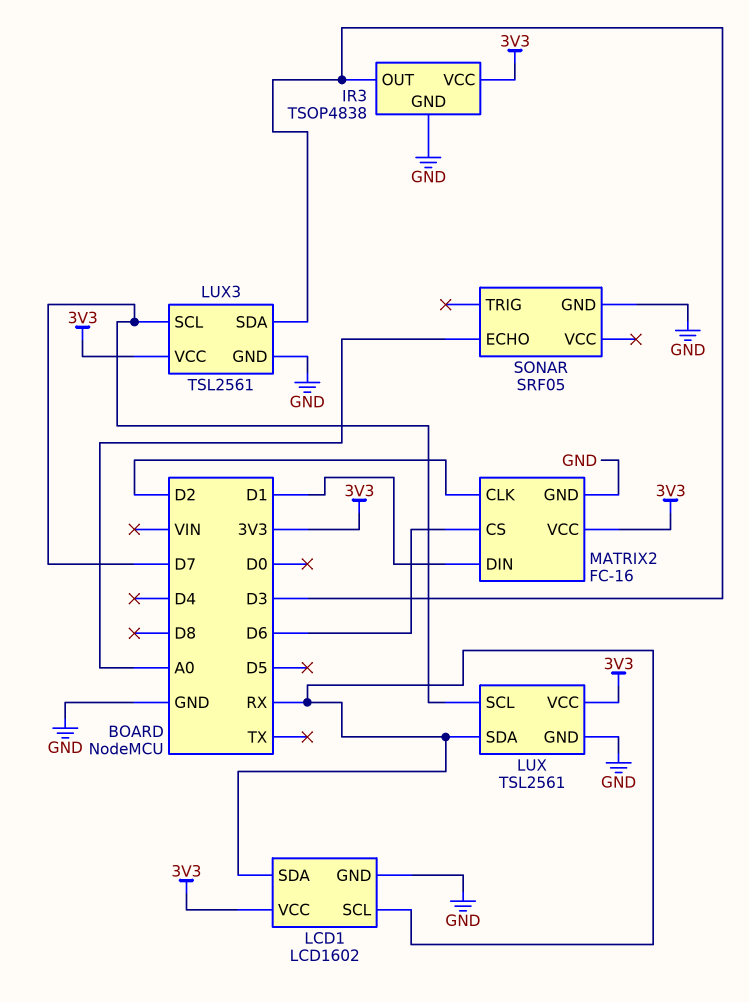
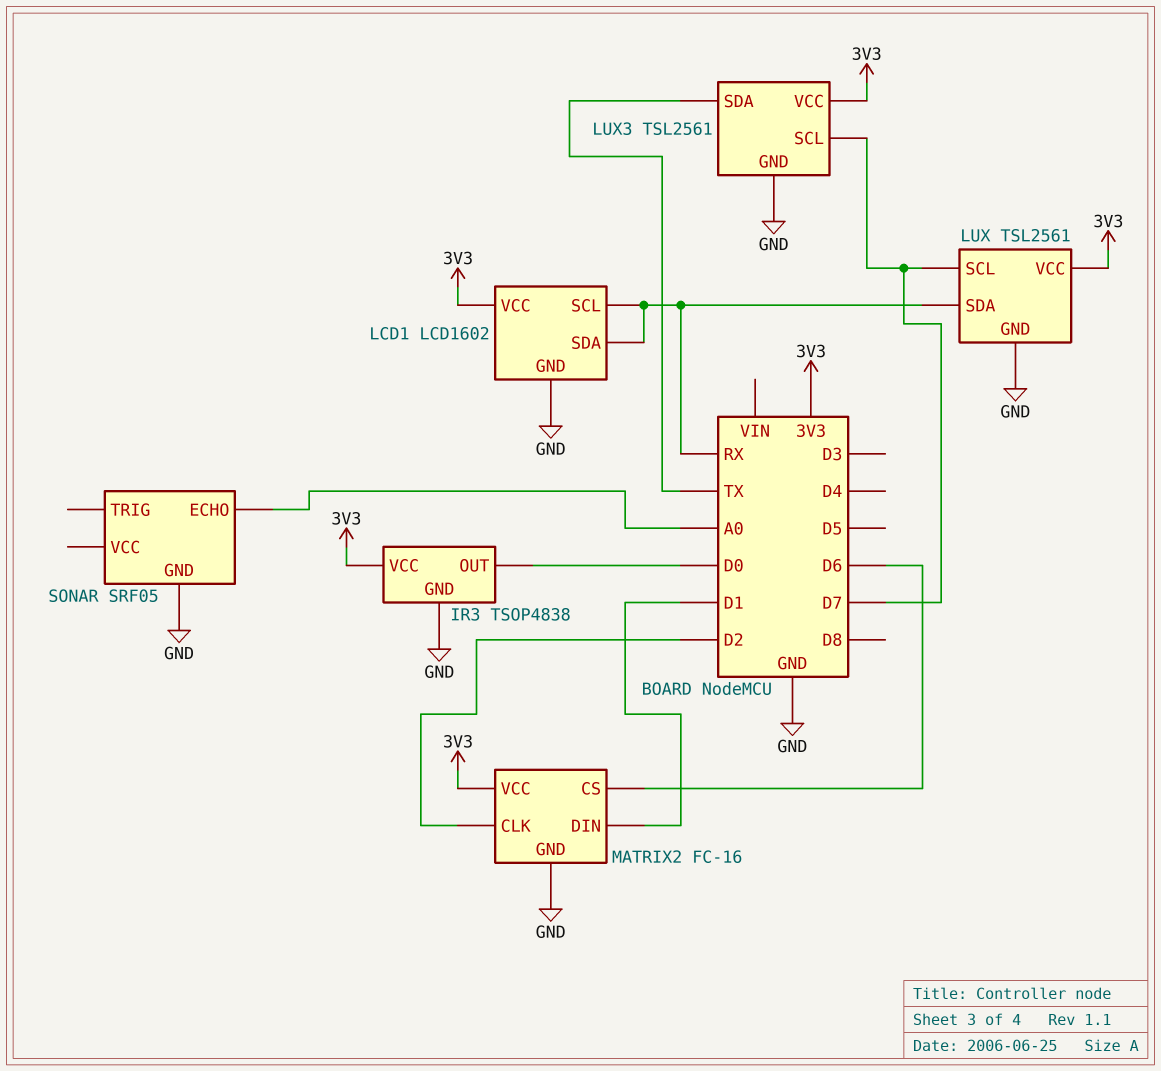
IR3 pin OUT: D3 -> D0
LUX3 pin SDA: D3 -> TX

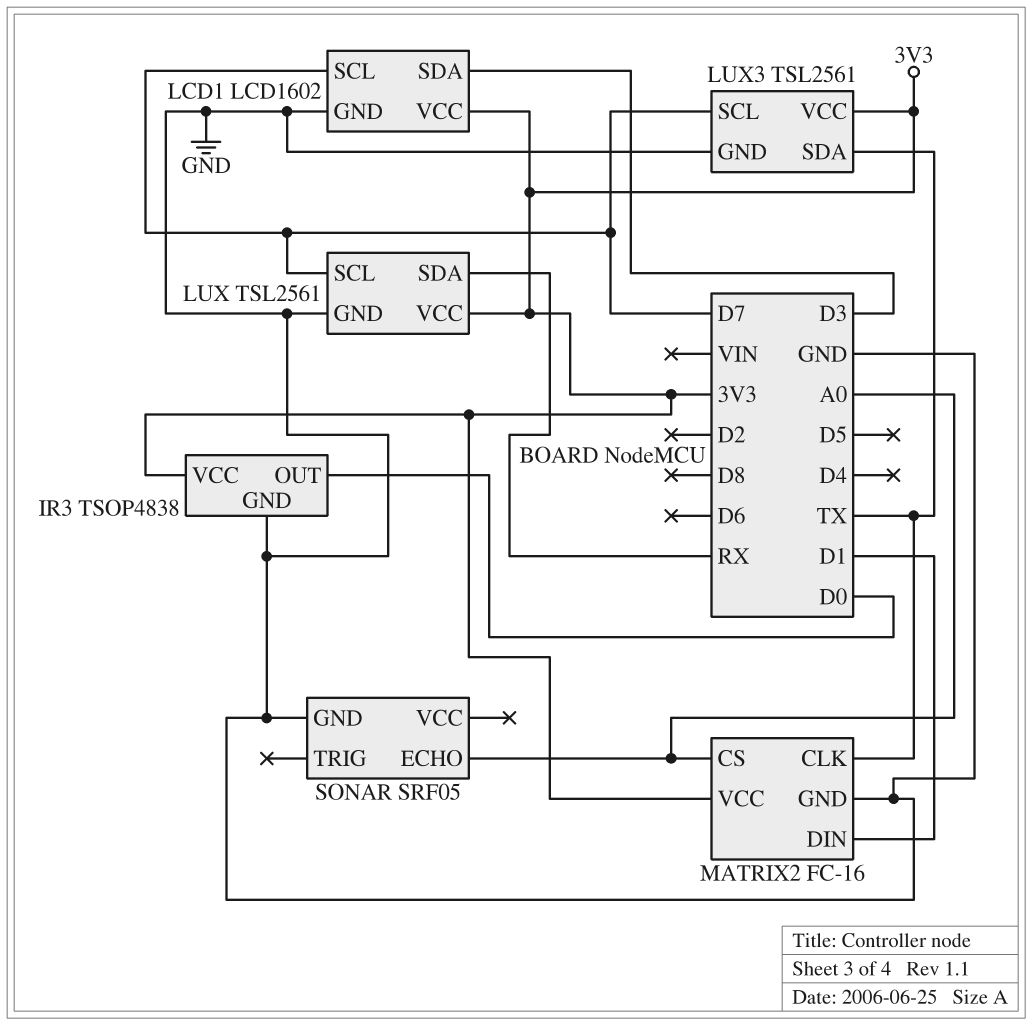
LCD1 pin SCL: RX -> D7
LCD1 pin SDA: RX -> D3
MATRIX2 pin CLK: D2 -> TX
MATRIX2 pin CS: D6 -> A0

